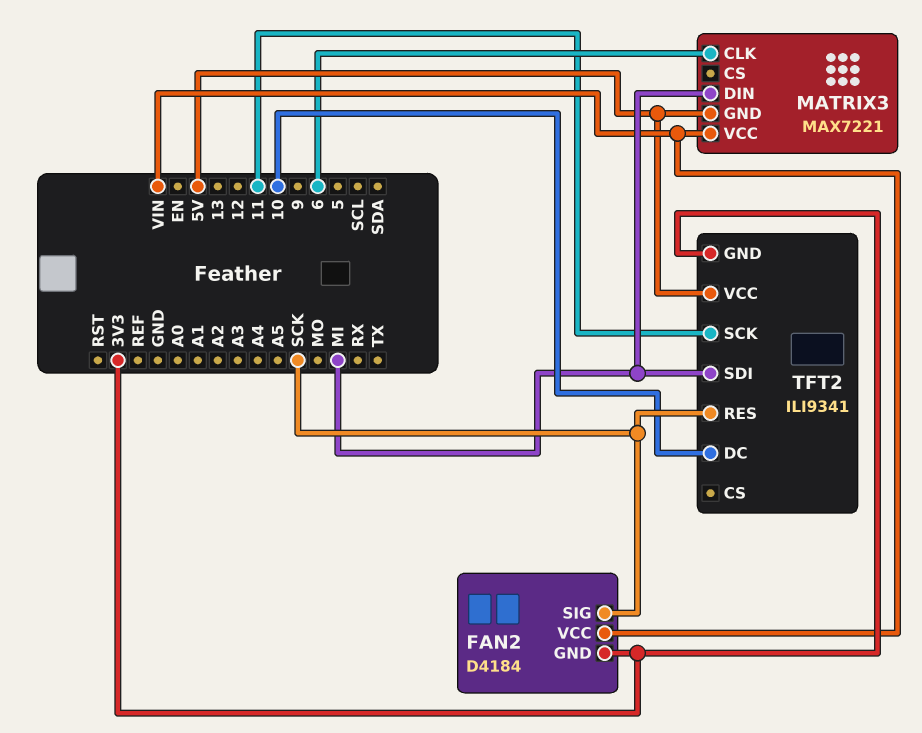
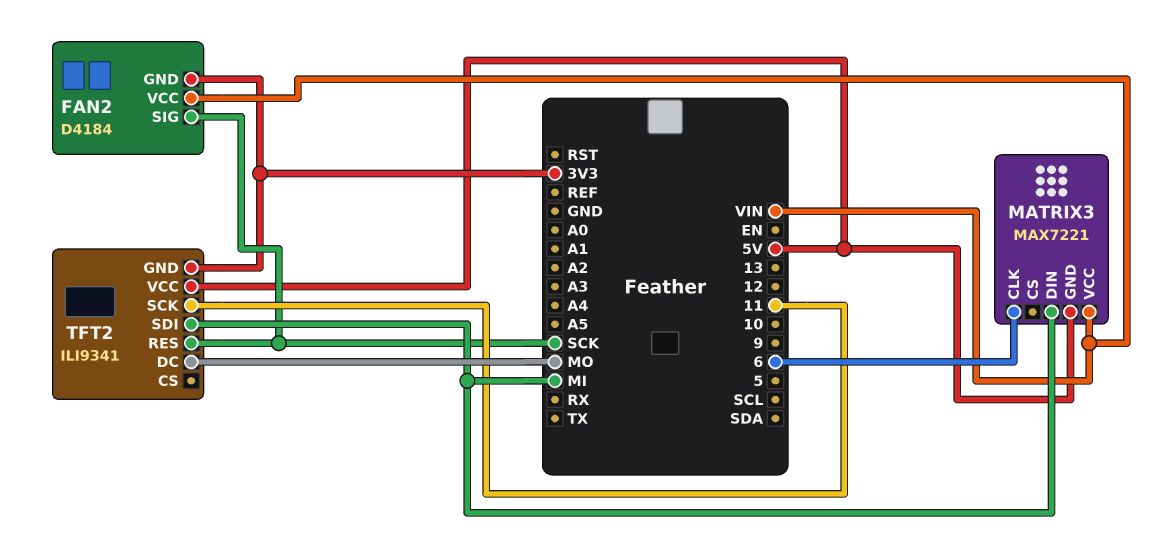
TFT2 pin DC: 10 -> MO

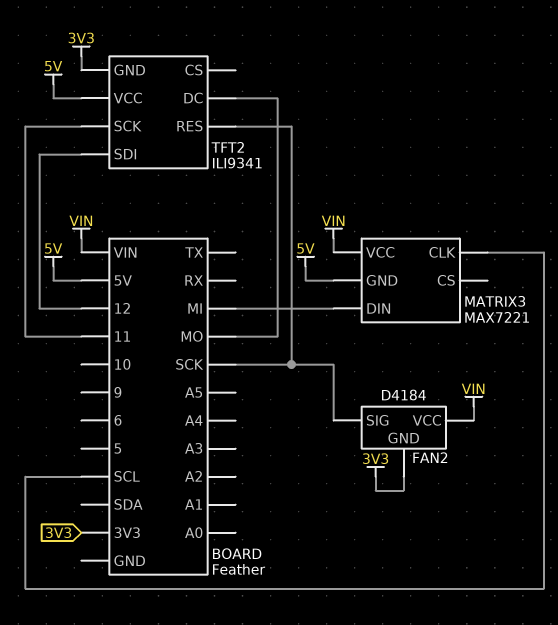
MATRIX3 pin CLK: 6 -> SCL
TFT2 pin SDI: MI -> 12

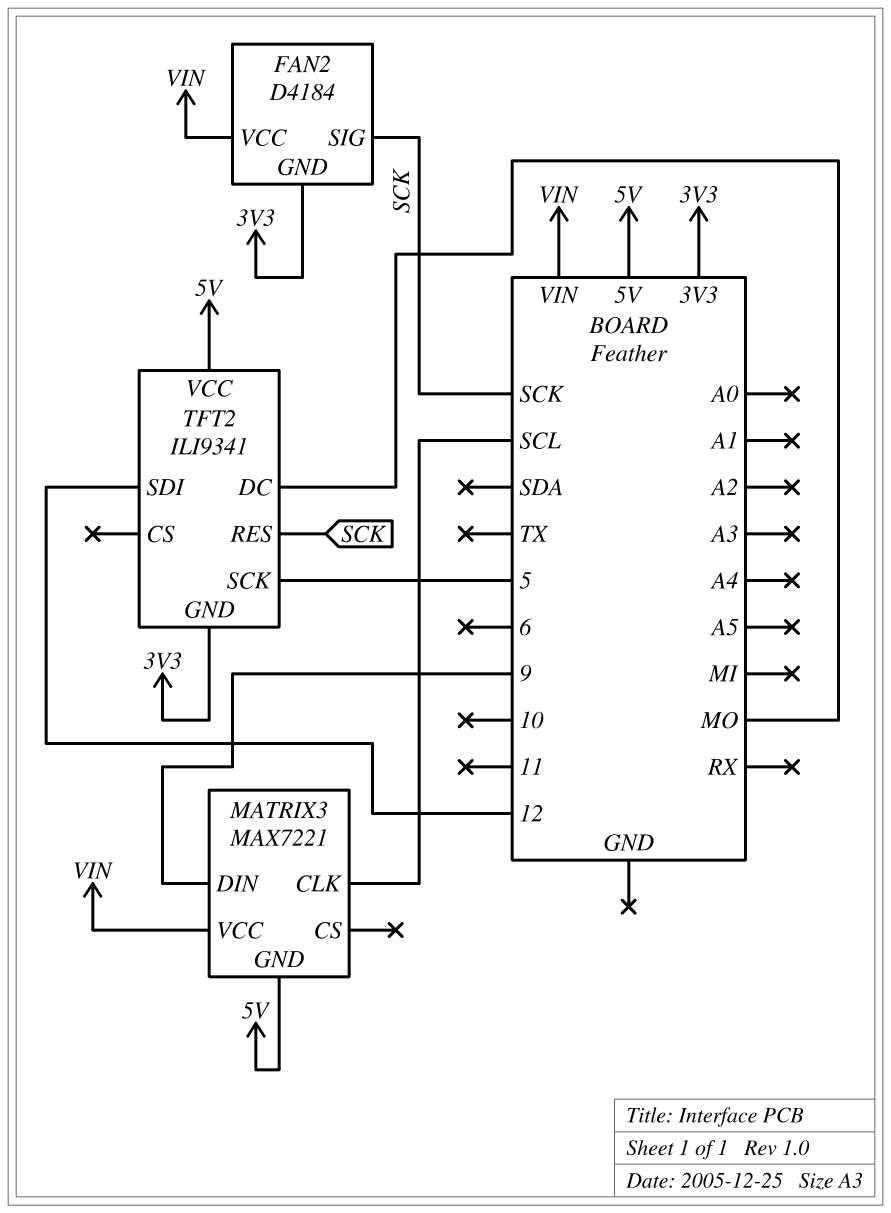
MATRIX3 pin DIN: MI -> 9
TFT2 pin SCK: 11 -> 5

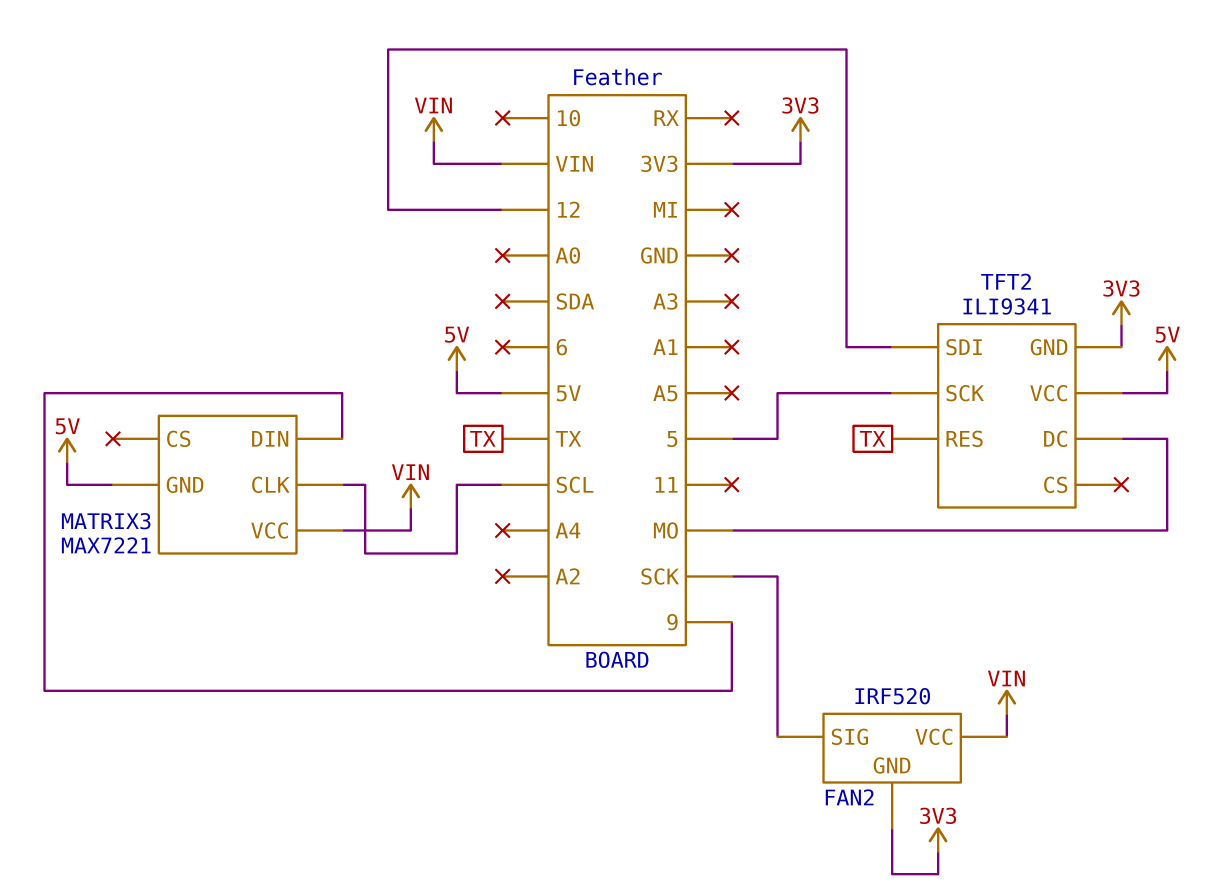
FAN2: D4184 -> IRF520
TFT2 pin RES: SCK -> TX

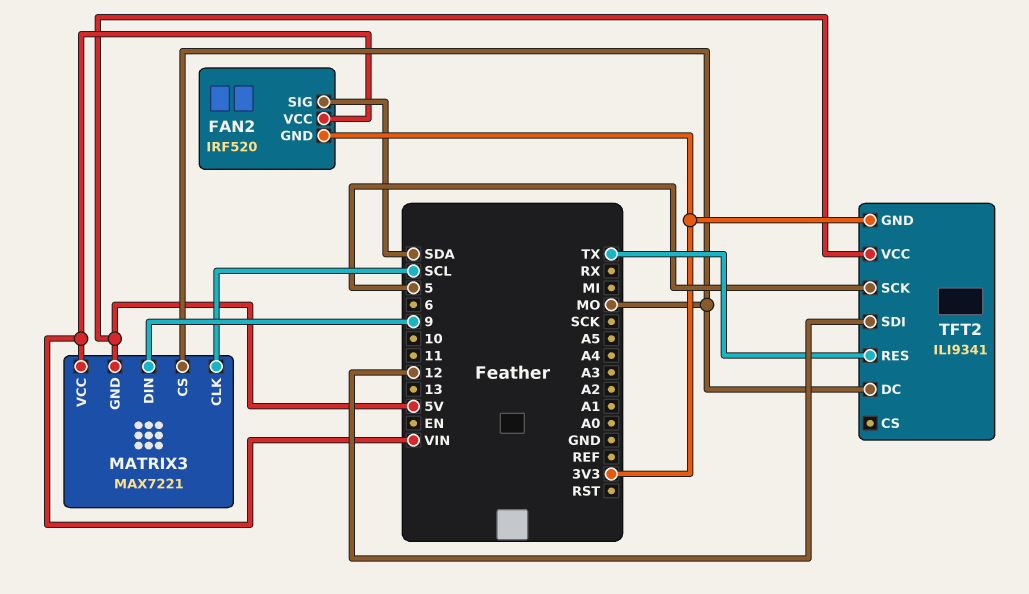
FAN2 pin SIG: SCK -> SDA
MATRIX3 pin CS: none -> MO

